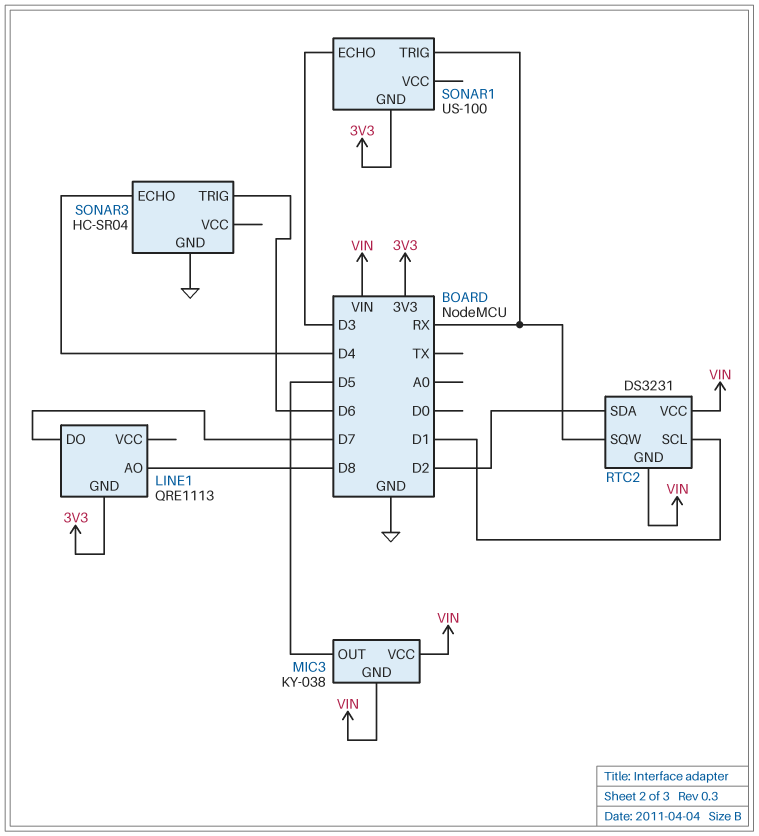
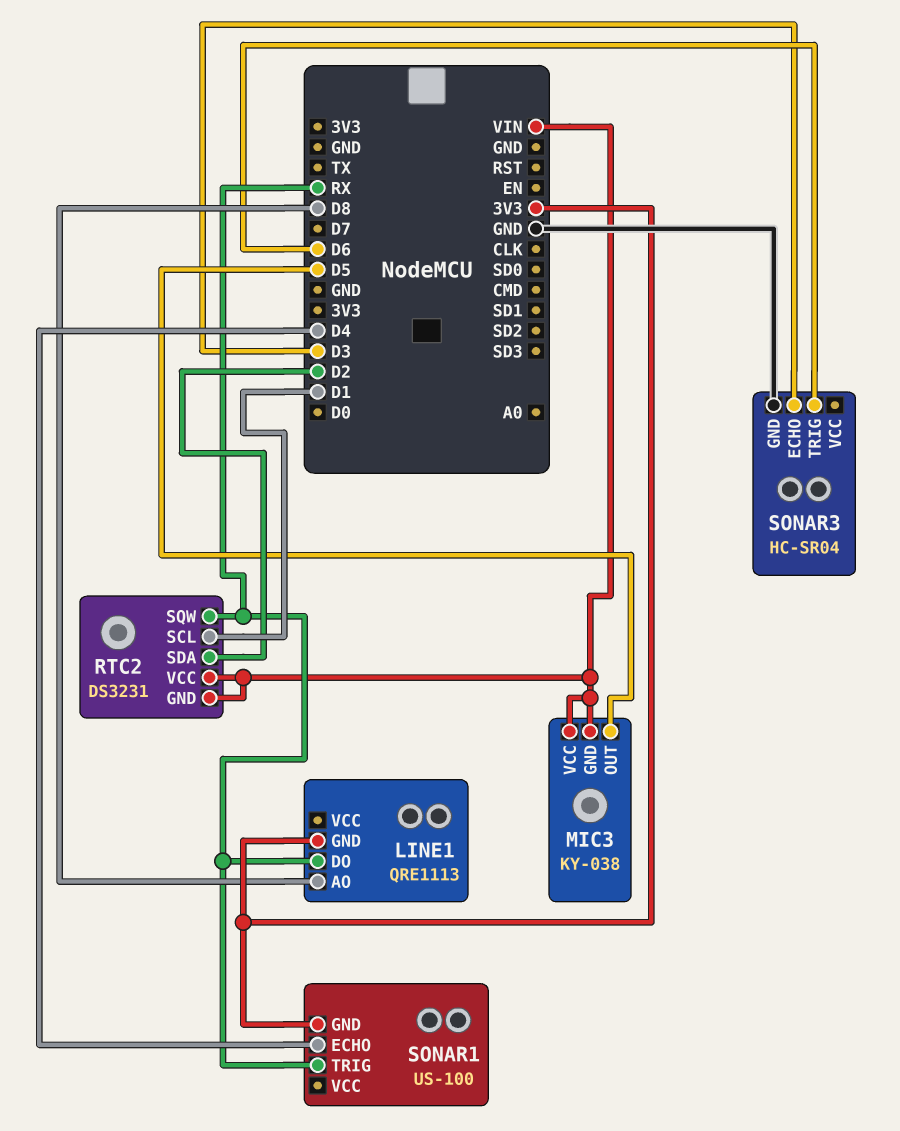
LINE1 pin DO: D7 -> RX
SONAR1 pin ECHO: D3 -> D4
SONAR3 pin ECHO: D4 -> D3

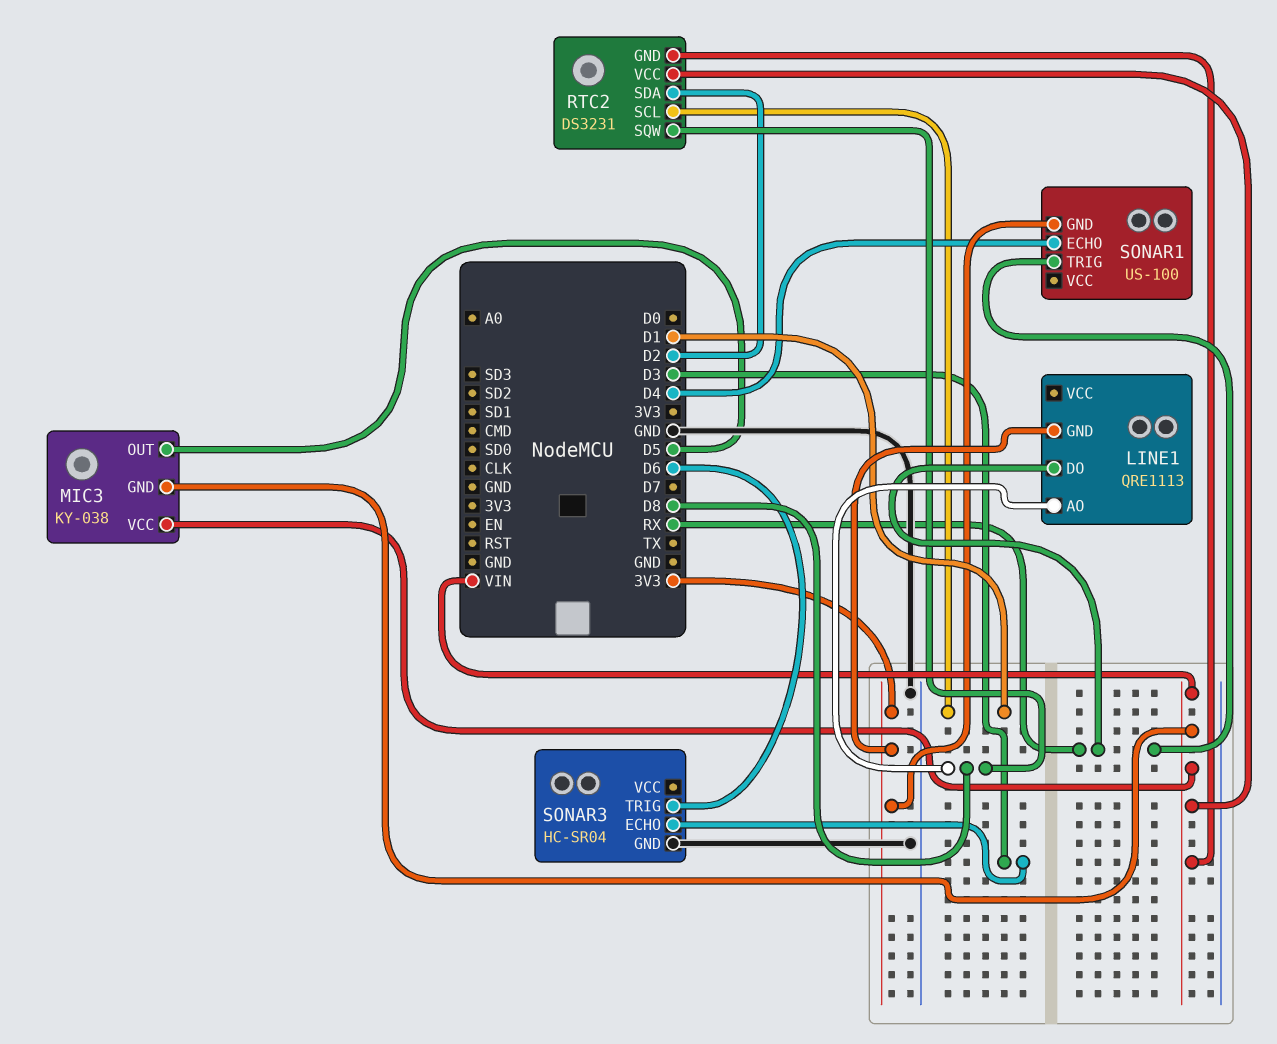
RTC2 pin SQW: RX -> D8

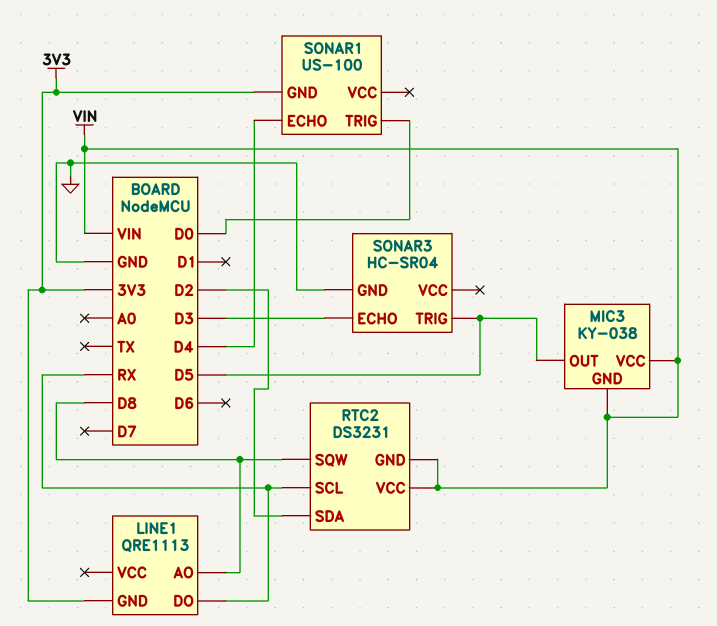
RTC2 pin SCL: D1 -> RX
SONAR1 pin TRIG: RX -> D0
SONAR3 pin TRIG: D6 -> D5

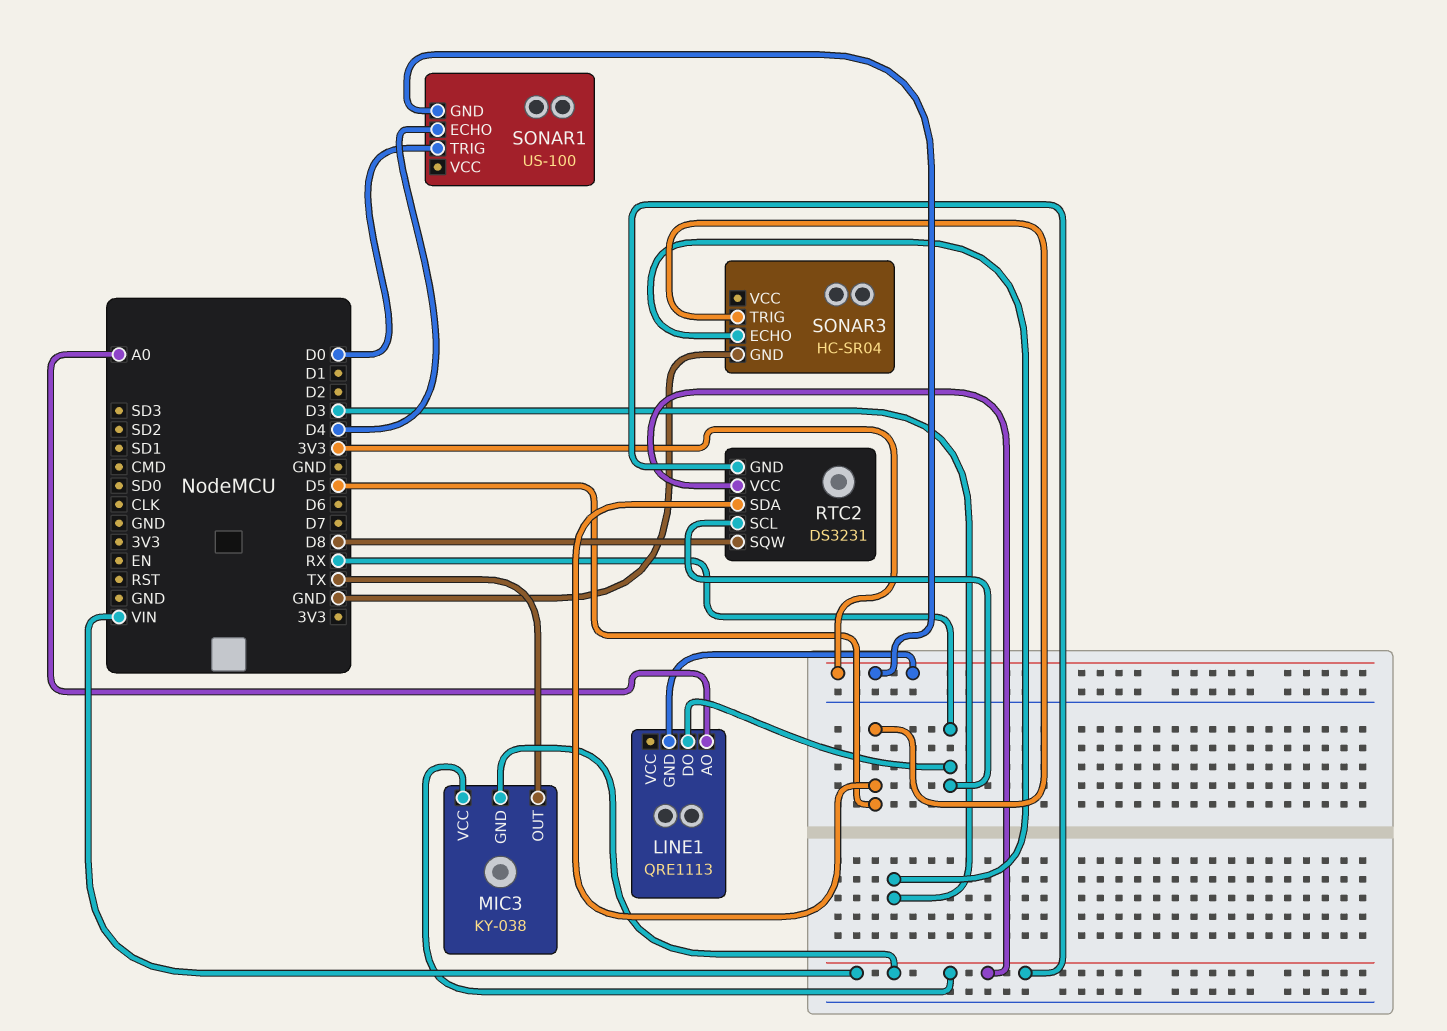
LINE1 pin AO: D8 -> A0
MIC3 pin OUT: D5 -> TX
RTC2 pin SDA: D2 -> D5

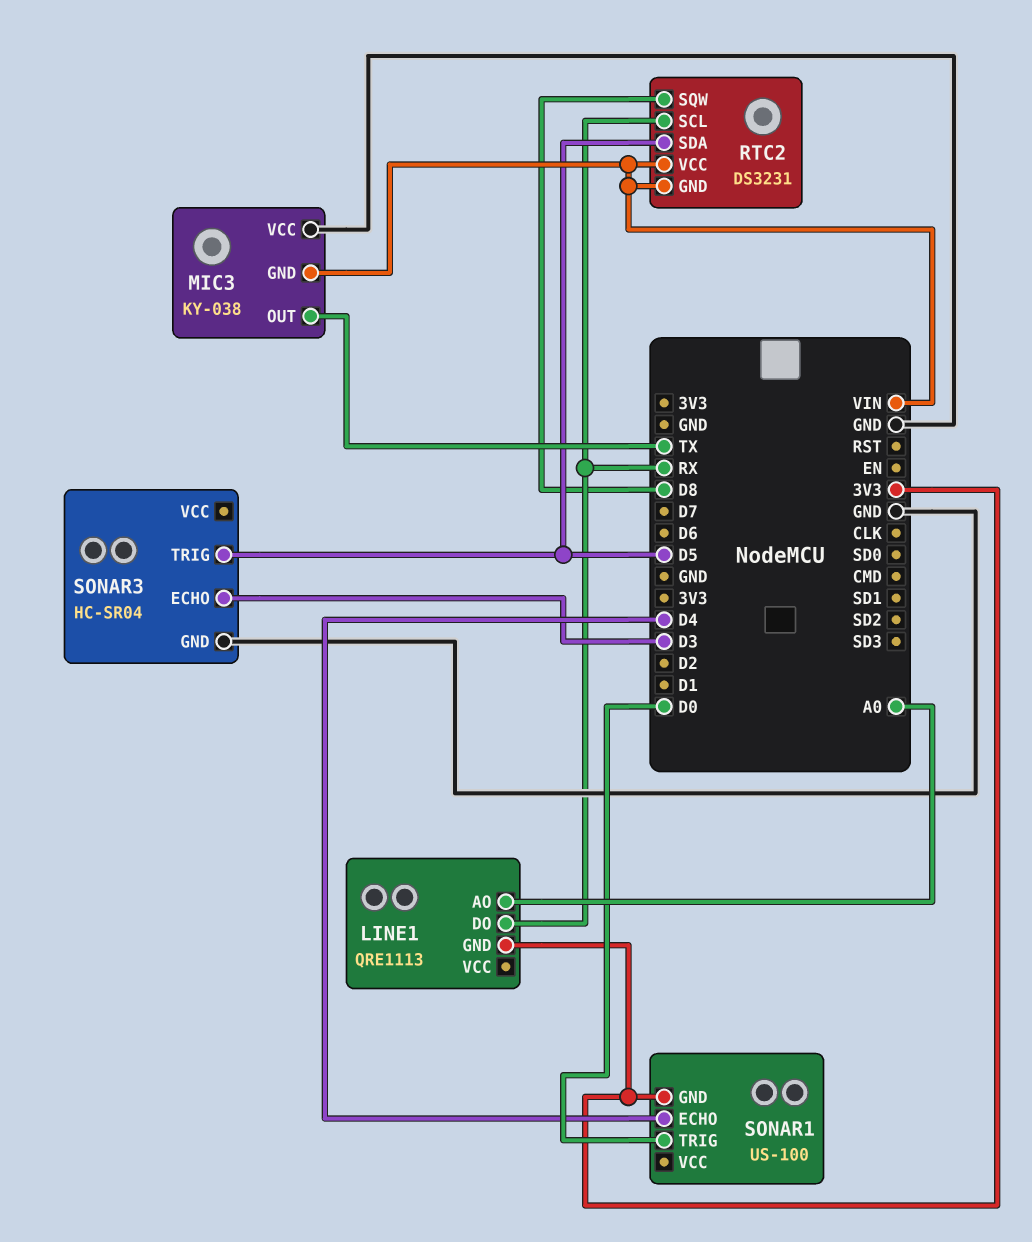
MIC3 pin VCC: VIN -> GND

